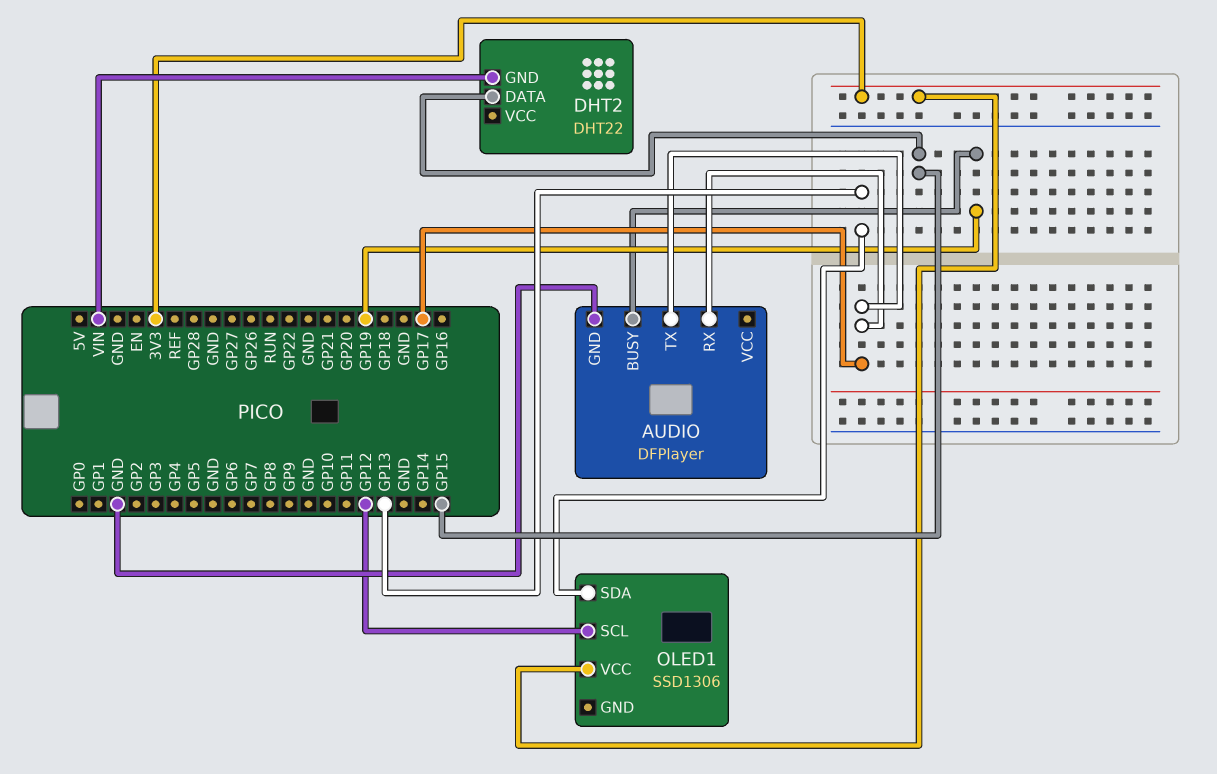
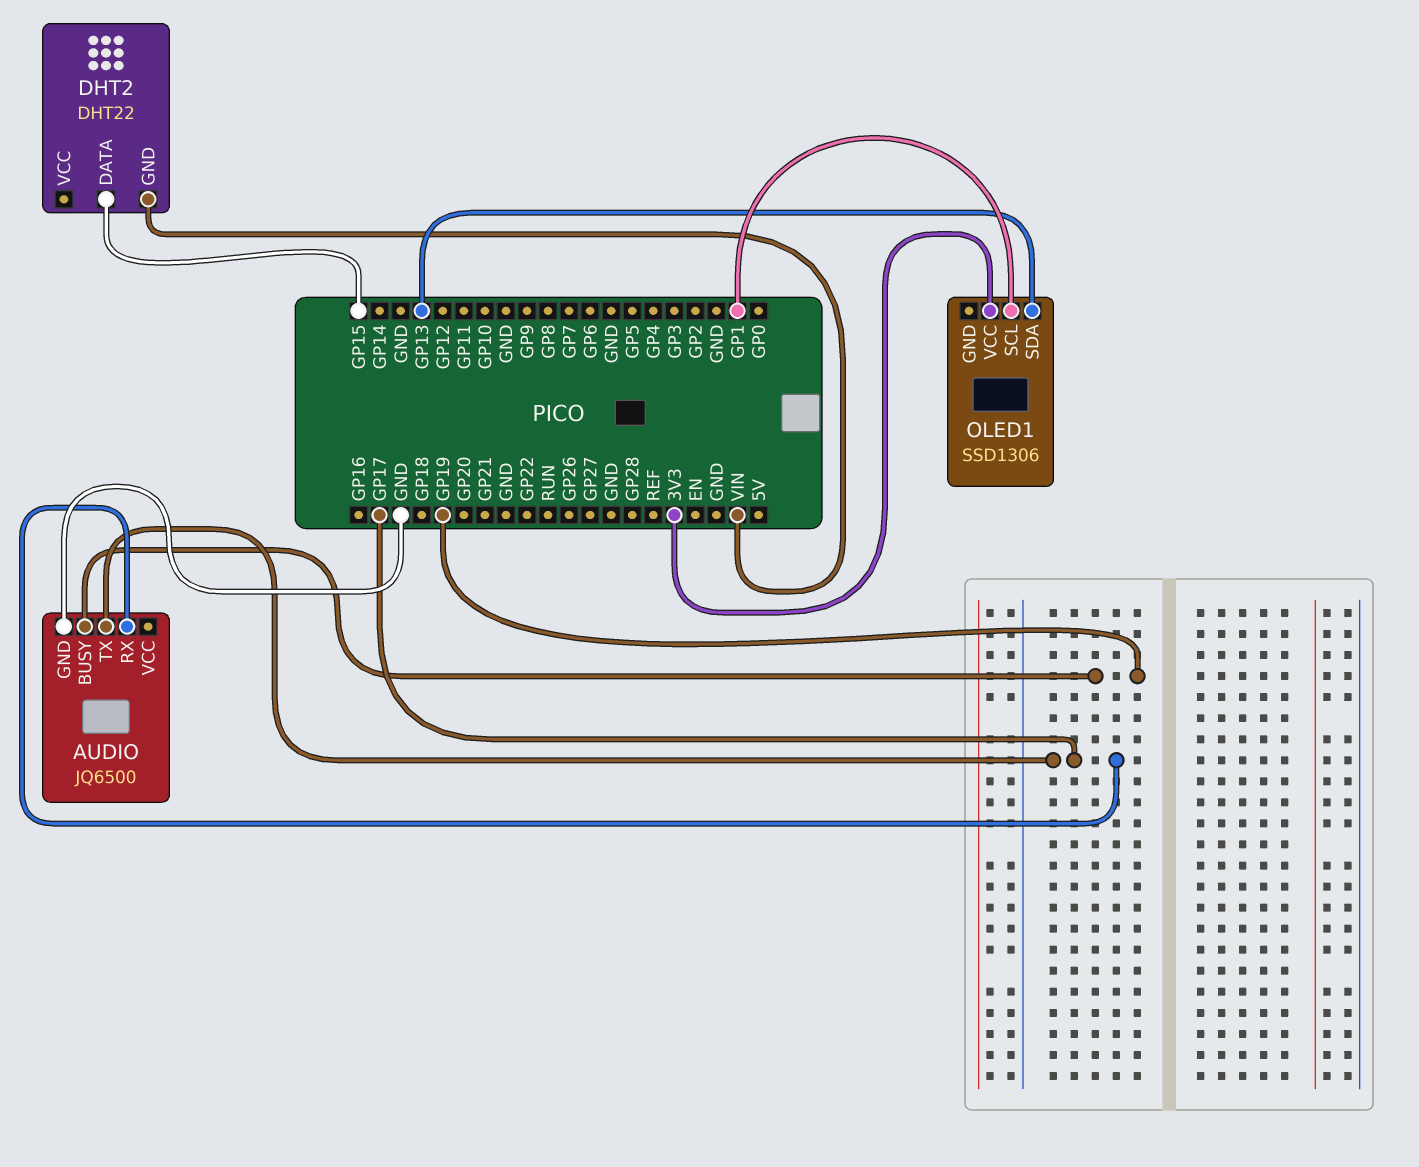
AUDIO: DFPlayer -> JQ6500
OLED1 pin SCL: GP12 -> GP1

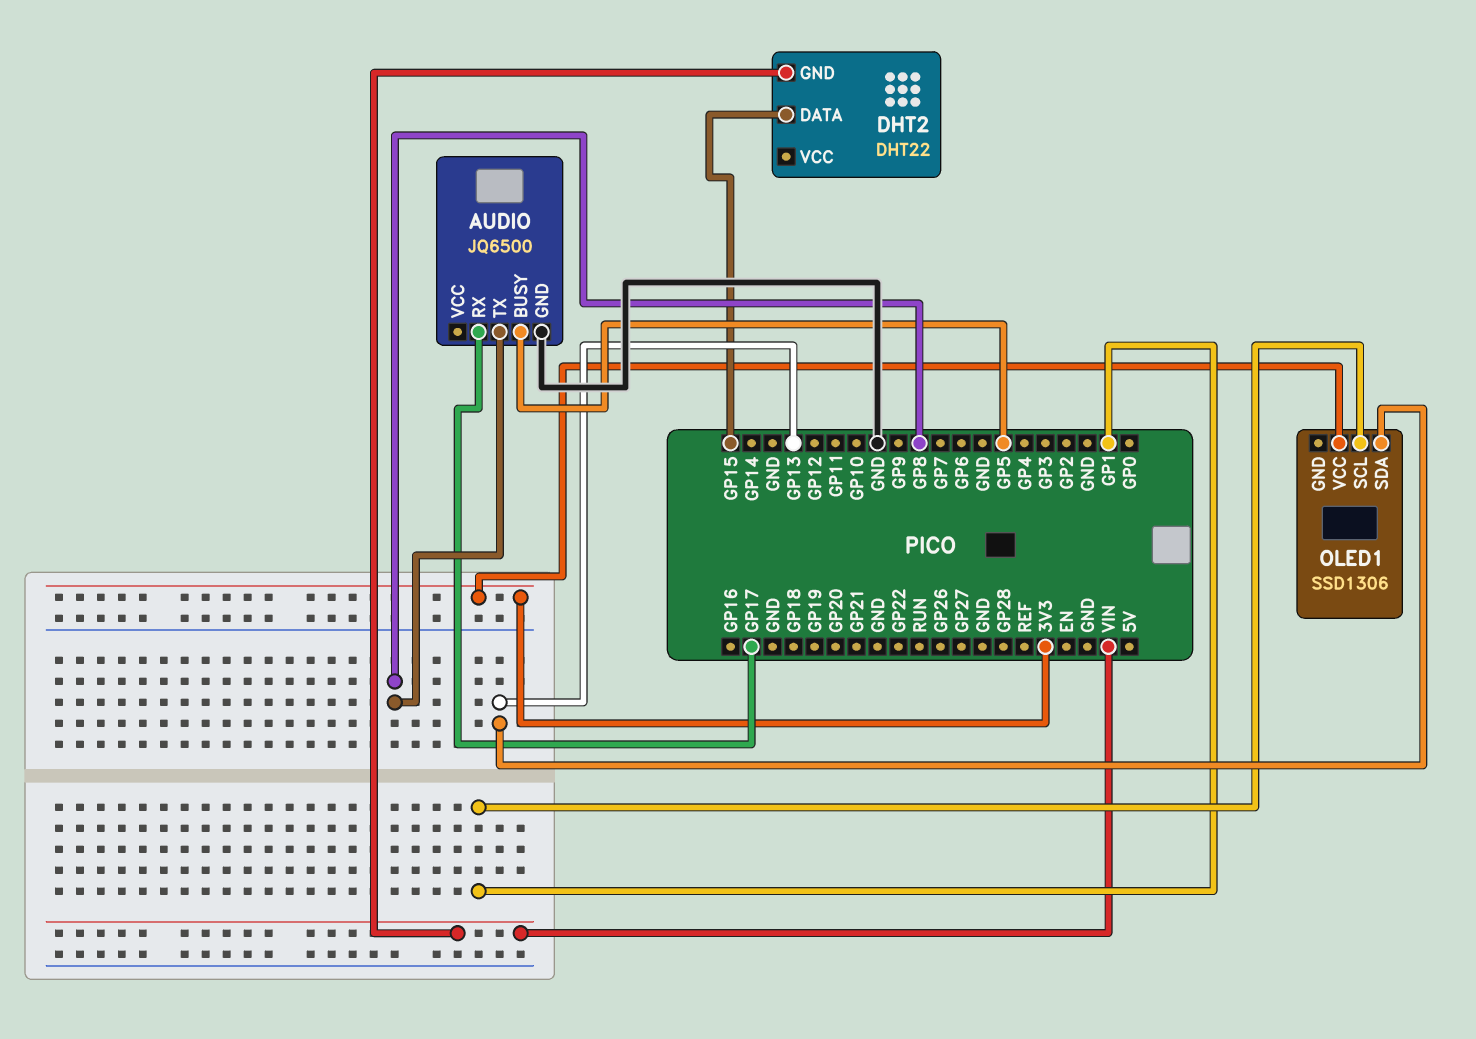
AUDIO pin BUSY: GP19 -> GP5
AUDIO pin TX: GP17 -> GP8

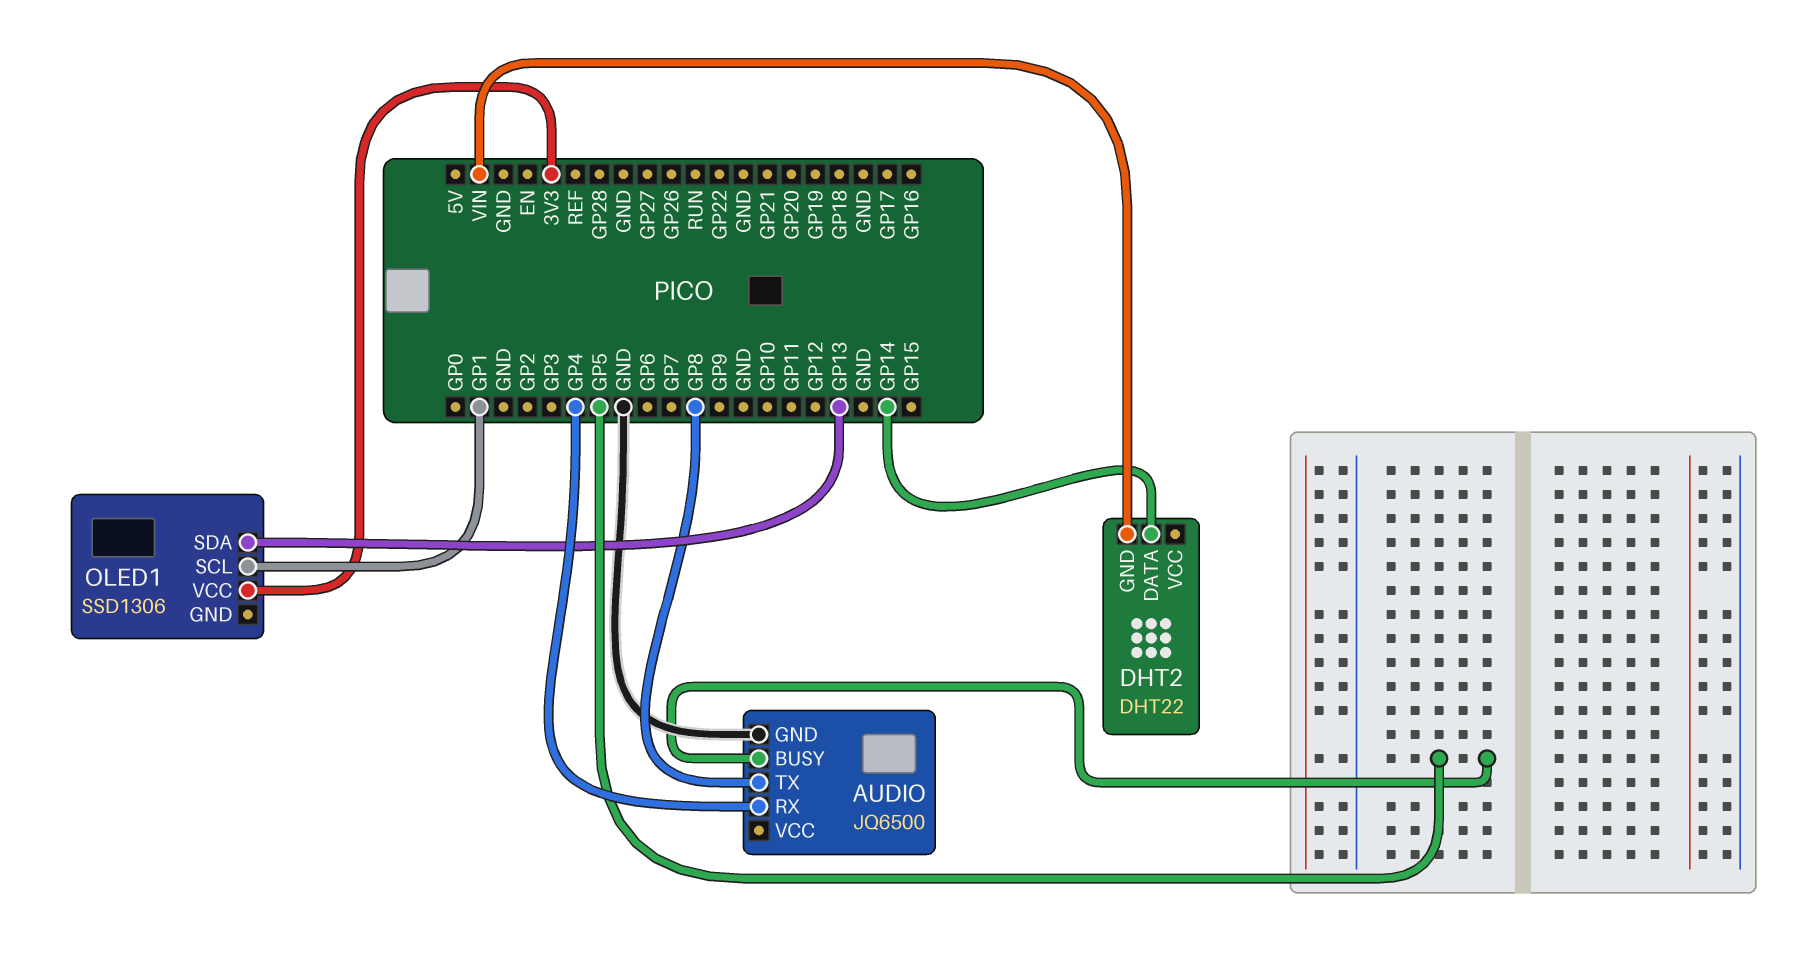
AUDIO pin RX: GP17 -> GP4
DHT2 pin DATA: GP15 -> GP14

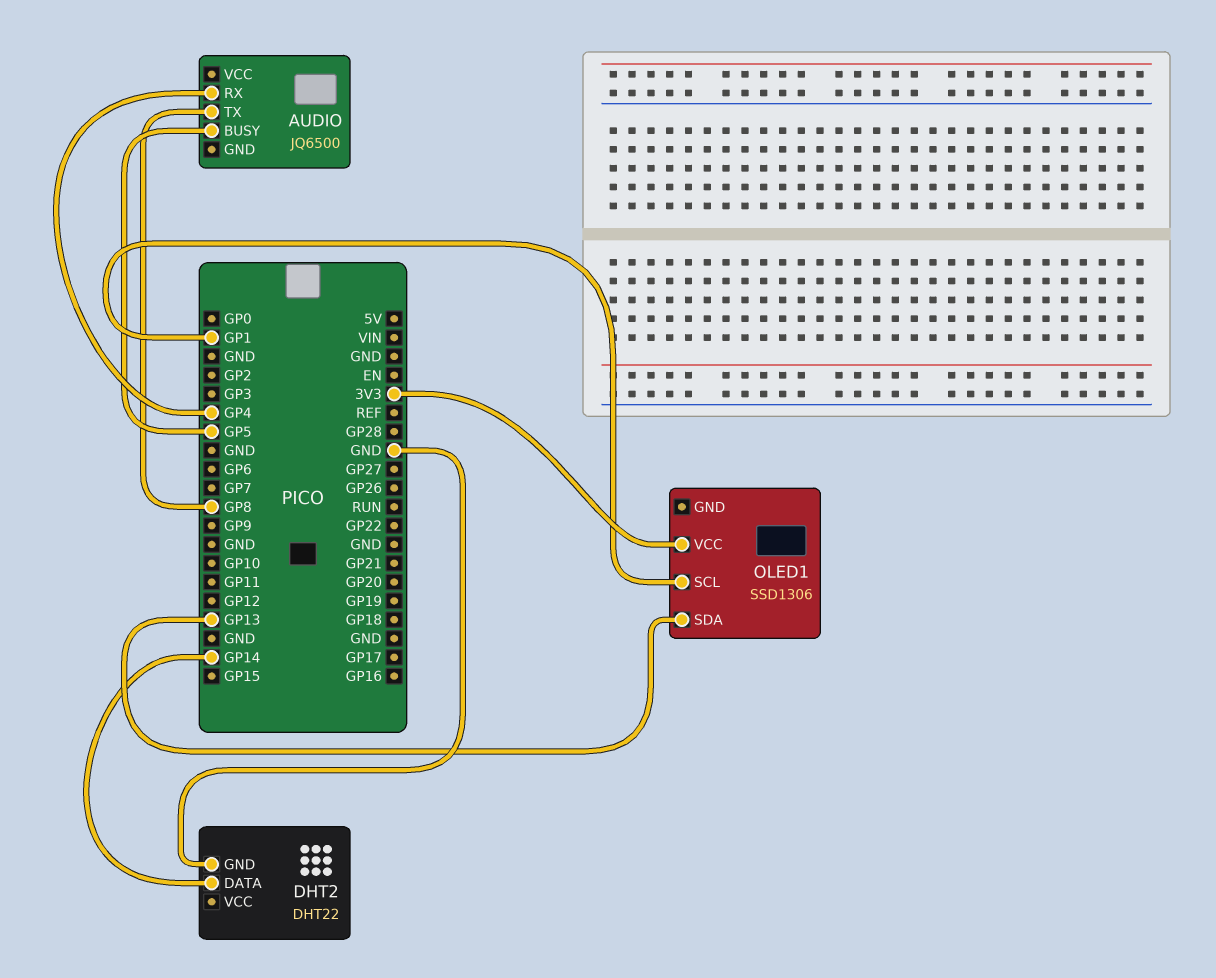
AUDIO pin GND: GND -> none
DHT2 pin GND: VIN -> GND

